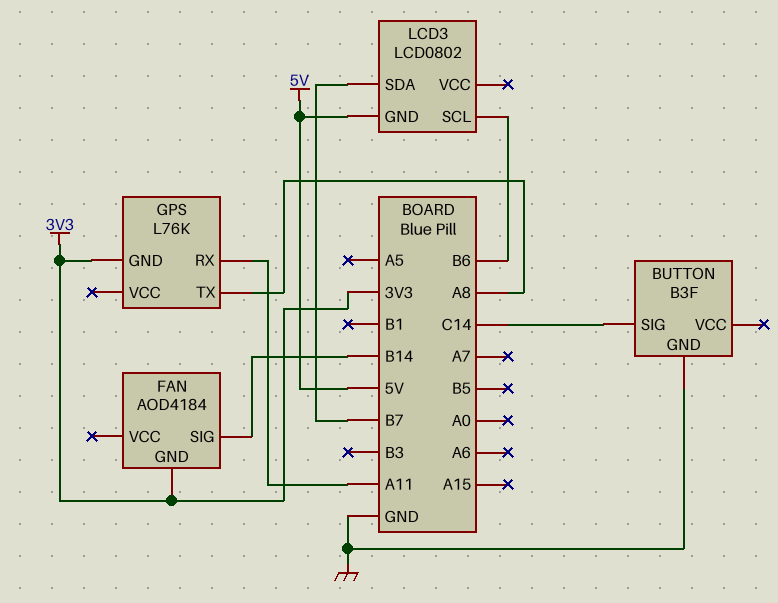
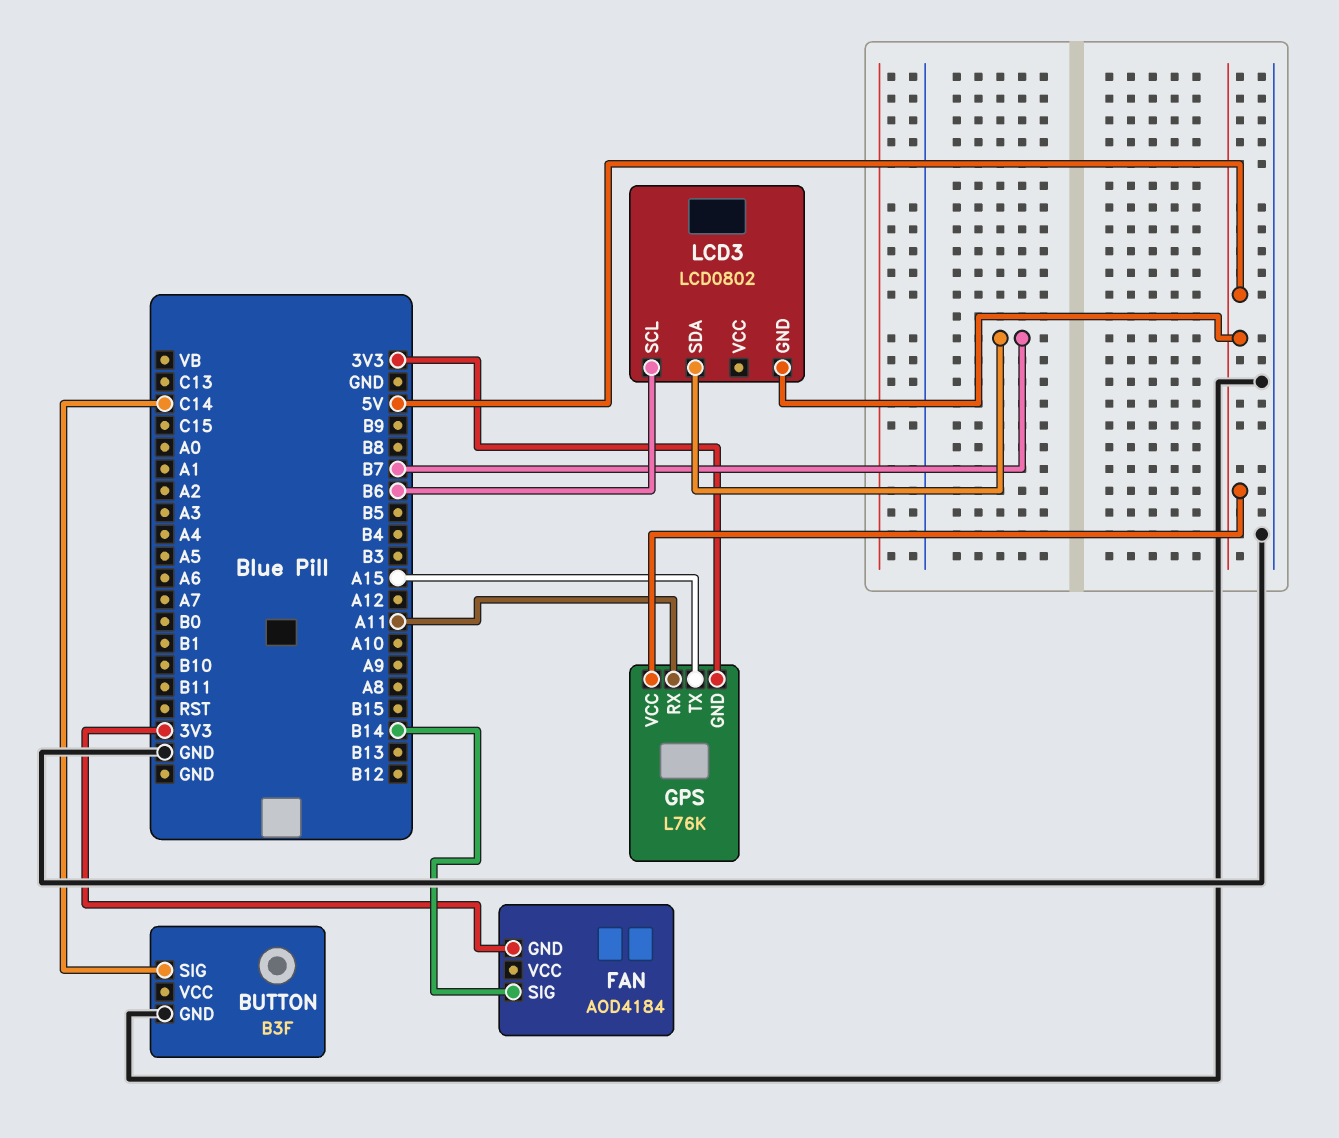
GPS pin TX: A8 -> A15
GPS pin VCC: none -> 5V

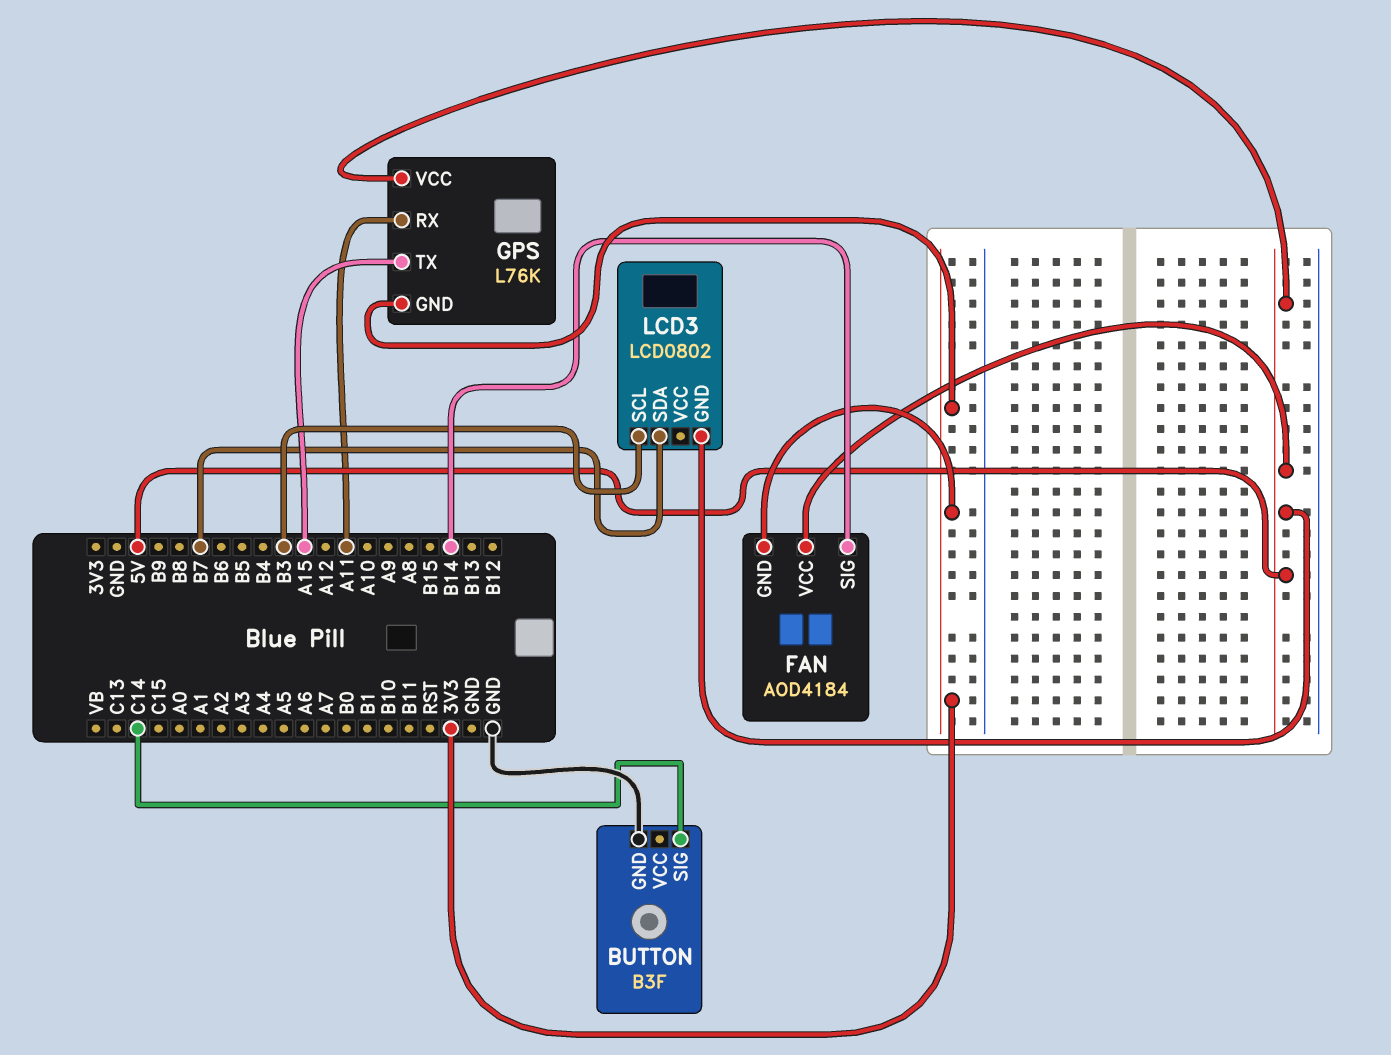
FAN pin VCC: none -> 5V
LCD3 pin SCL: B6 -> B3

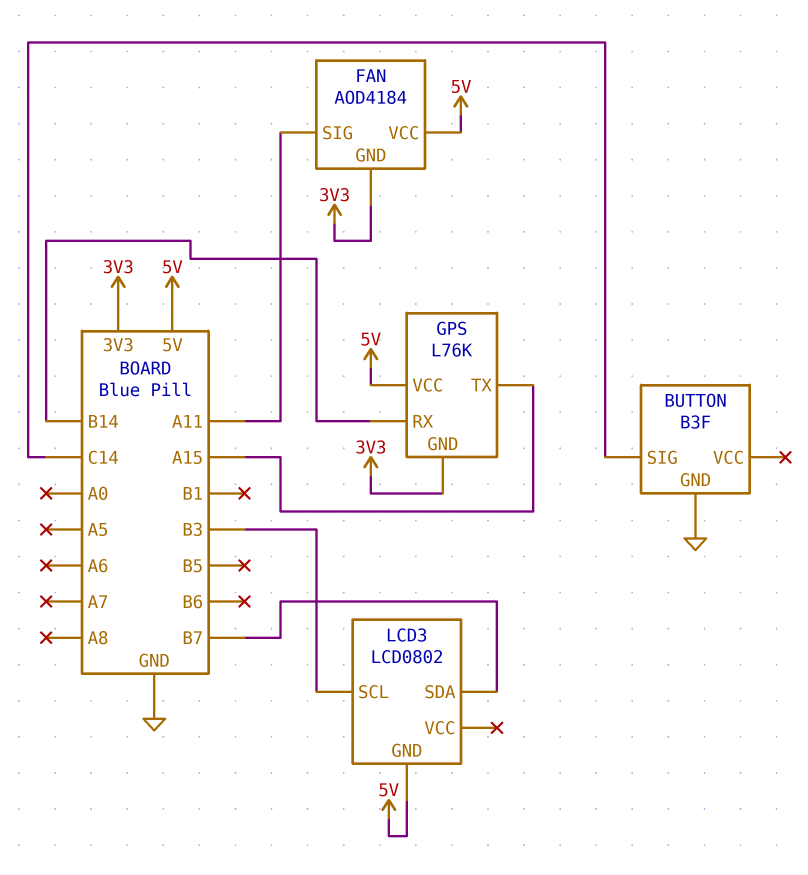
FAN pin SIG: B14 -> A11
GPS pin RX: A11 -> B14

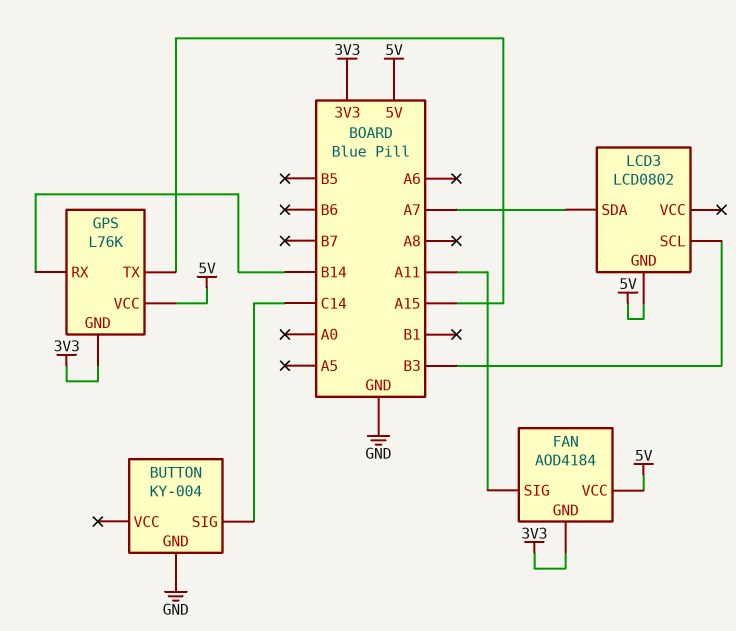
BUTTON: B3F -> KY-004
LCD3 pin SDA: B7 -> A7

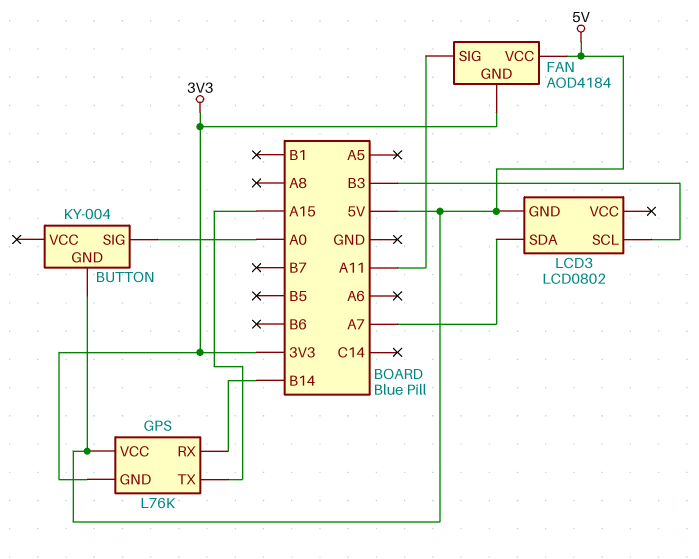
BUTTON pin GND: GND -> 5V
BUTTON pin SIG: C14 -> A0

